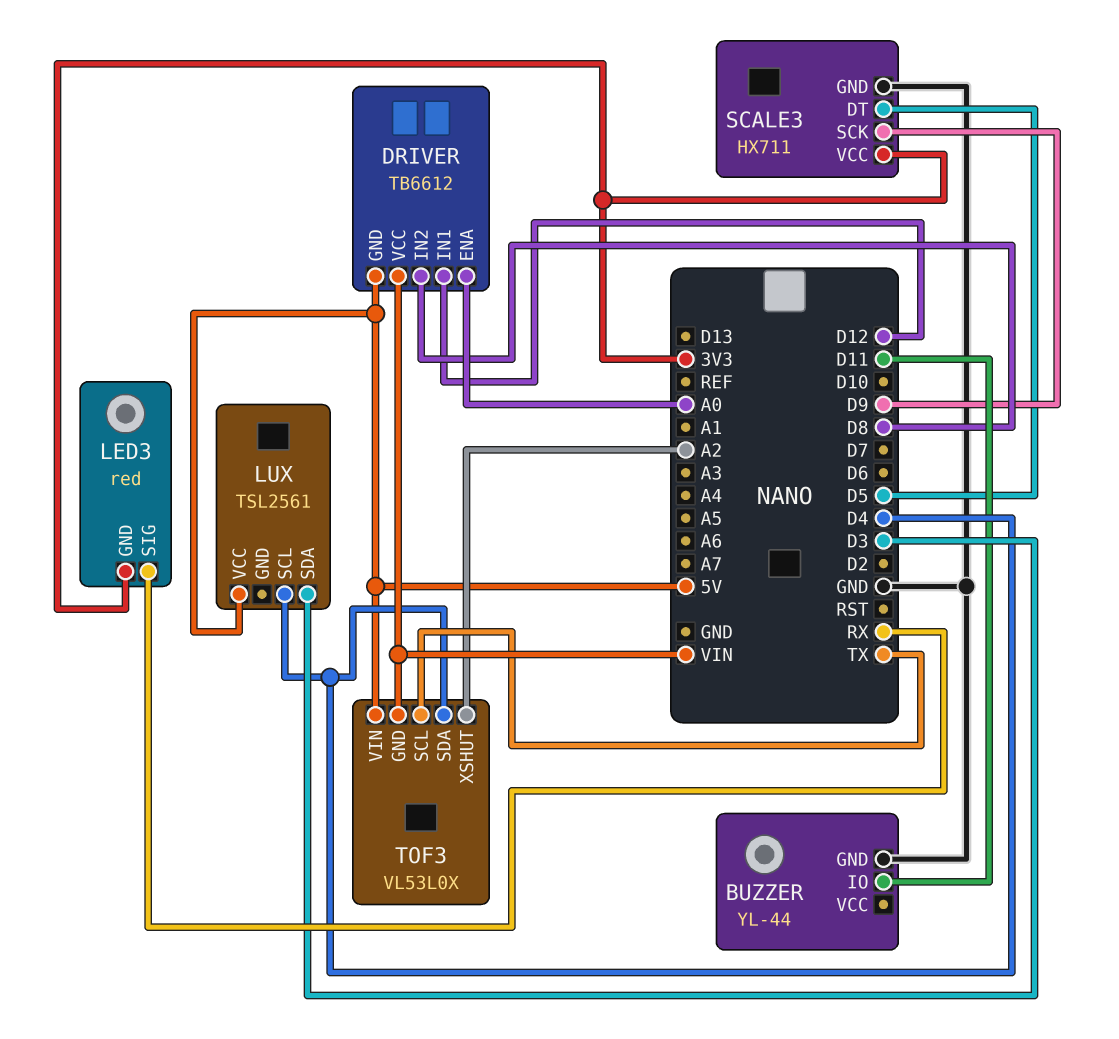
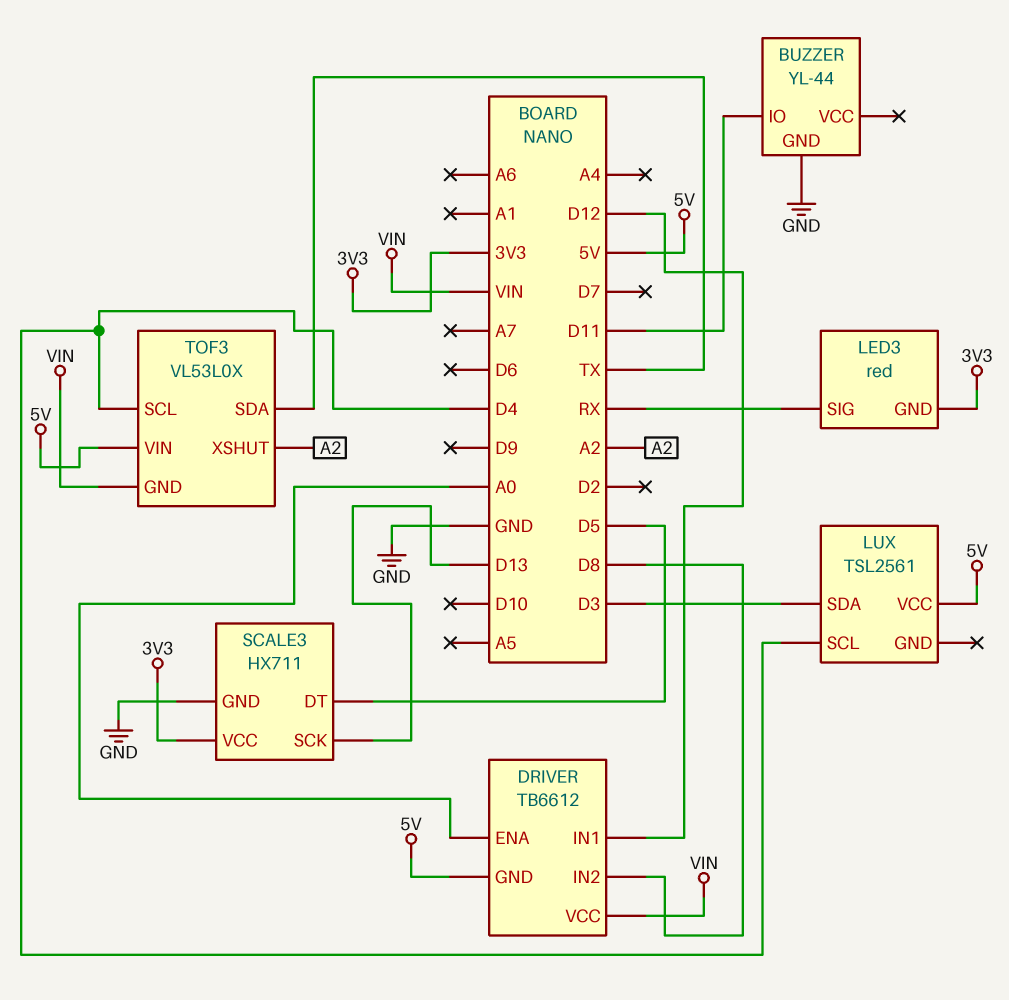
SCALE3 pin SCK: D9 -> D13
TOF3 pin SCL: TX -> D4
TOF3 pin SDA: D4 -> TX

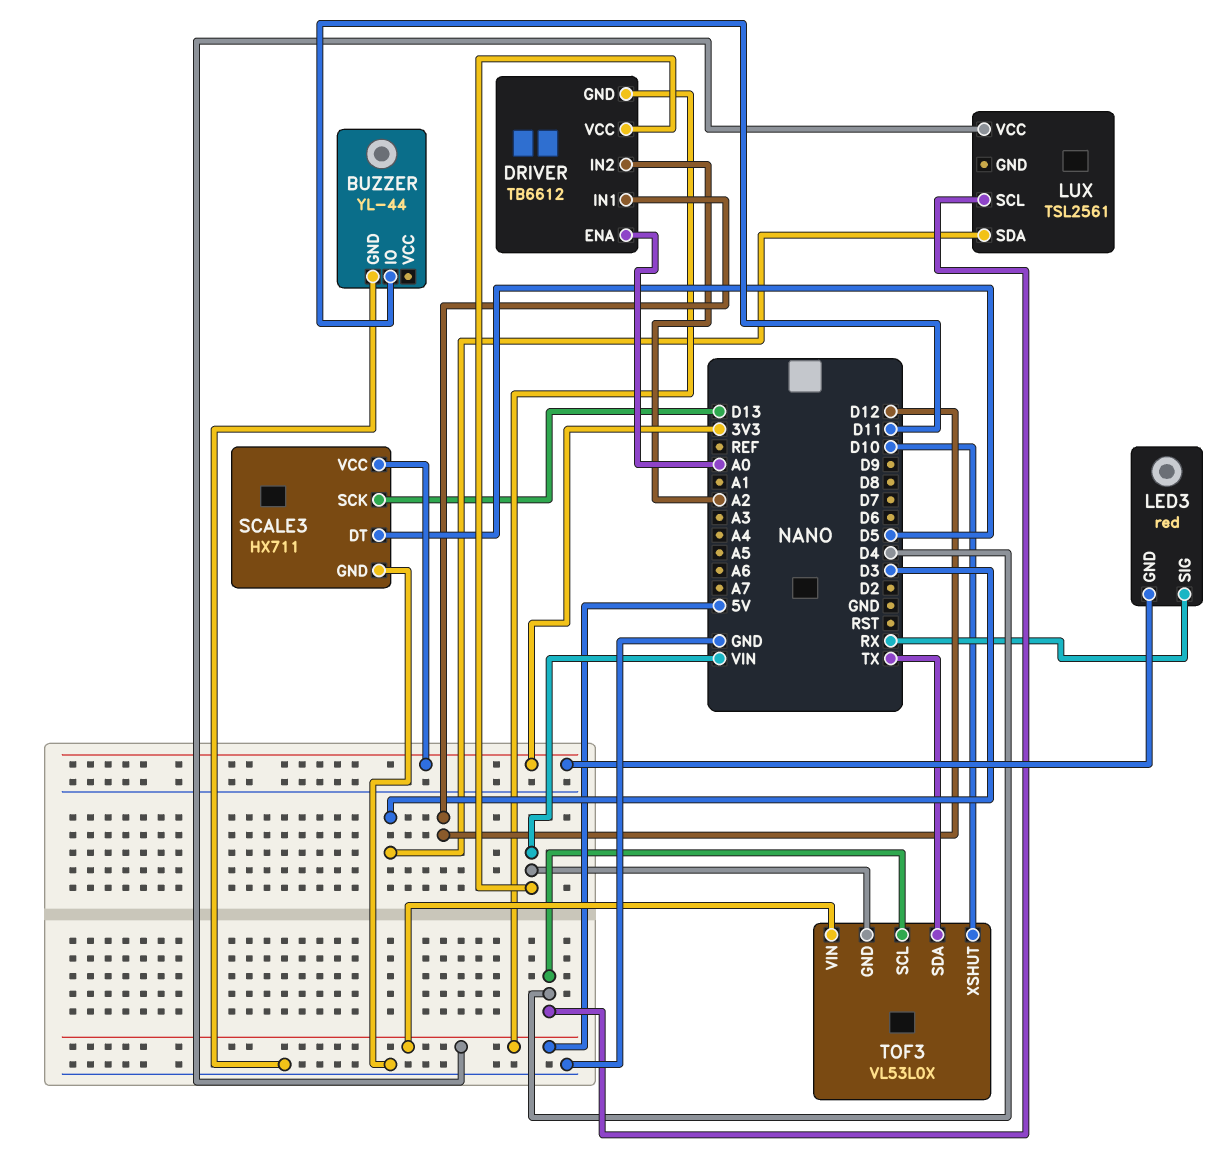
DRIVER pin IN2: D8 -> A2
TOF3 pin XSHUT: A2 -> D10

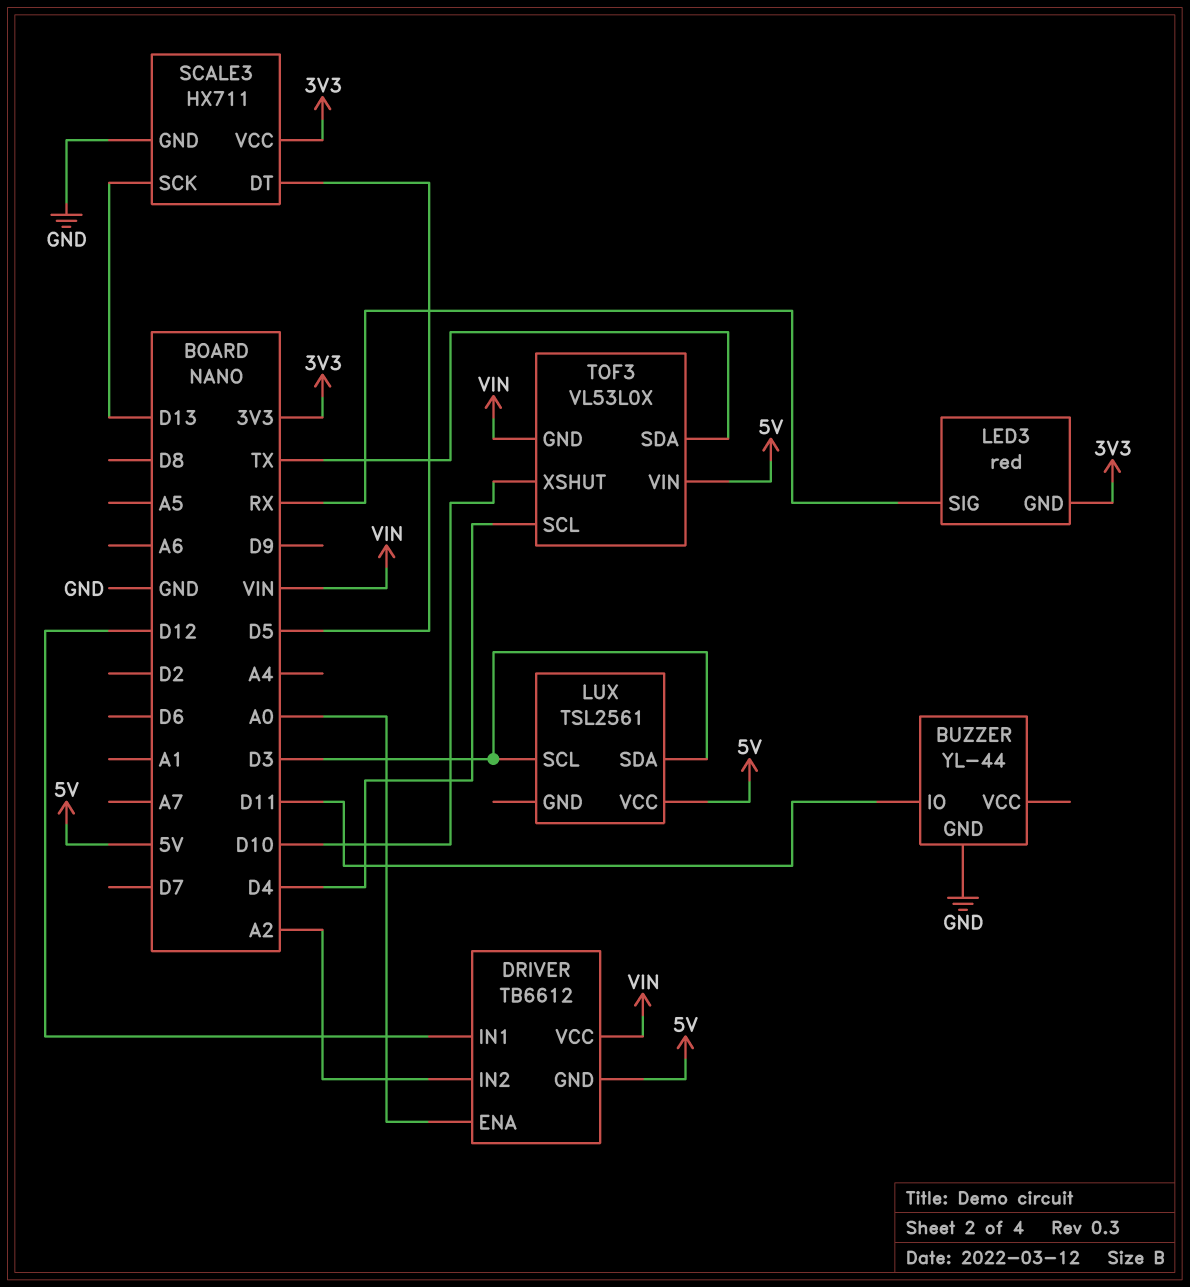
LUX pin SCL: D4 -> D3

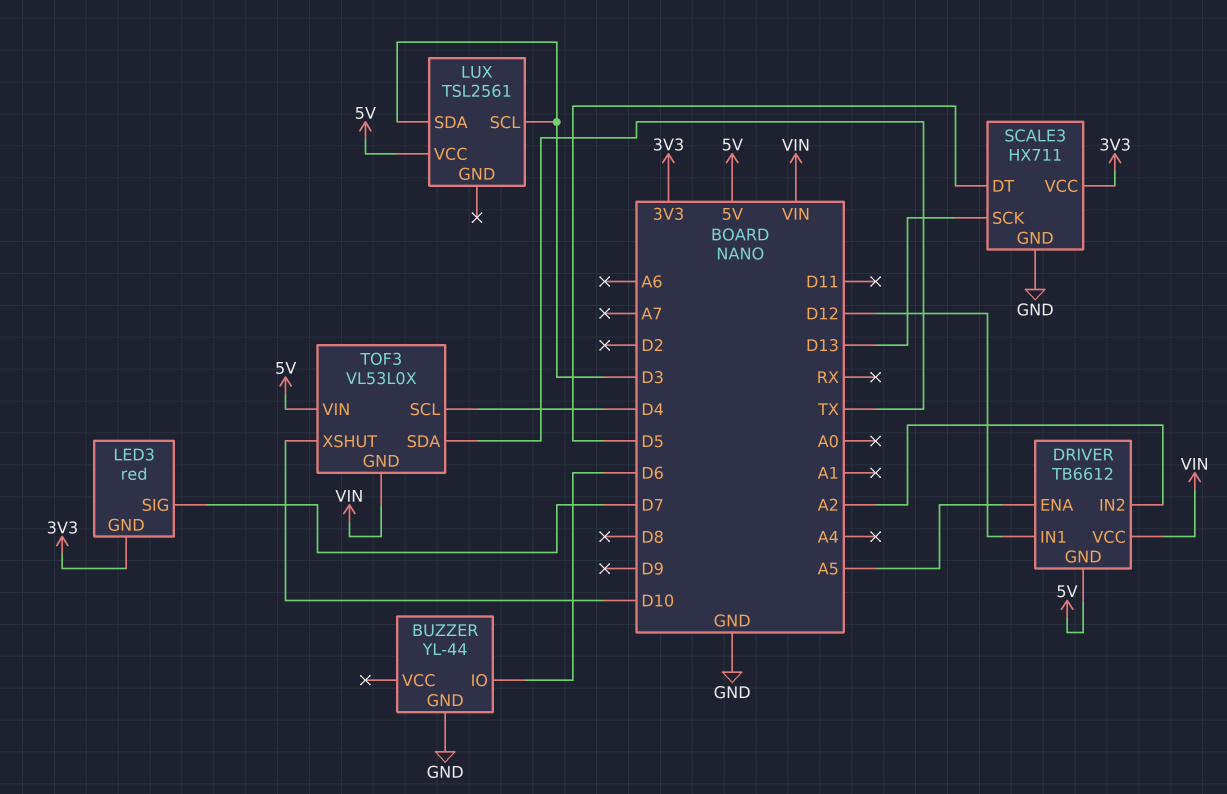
BUZZER pin IO: D11 -> D6
DRIVER pin ENA: A0 -> A5
LED3 pin SIG: RX -> D7

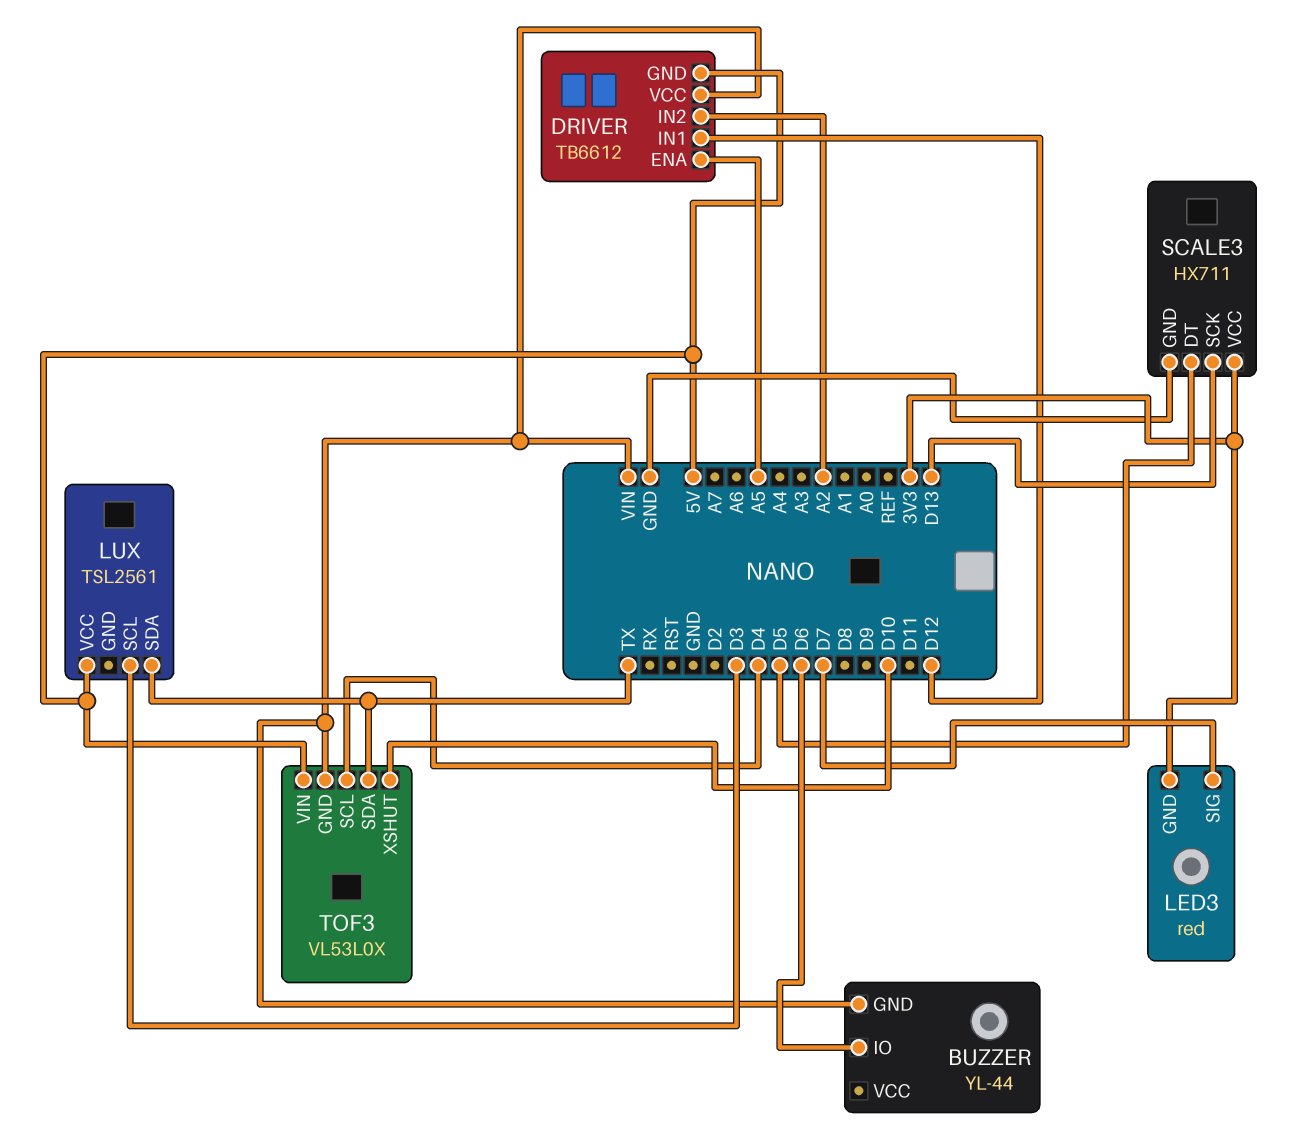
BUZZER pin GND: GND -> VIN
LUX pin SDA: D3 -> TX

